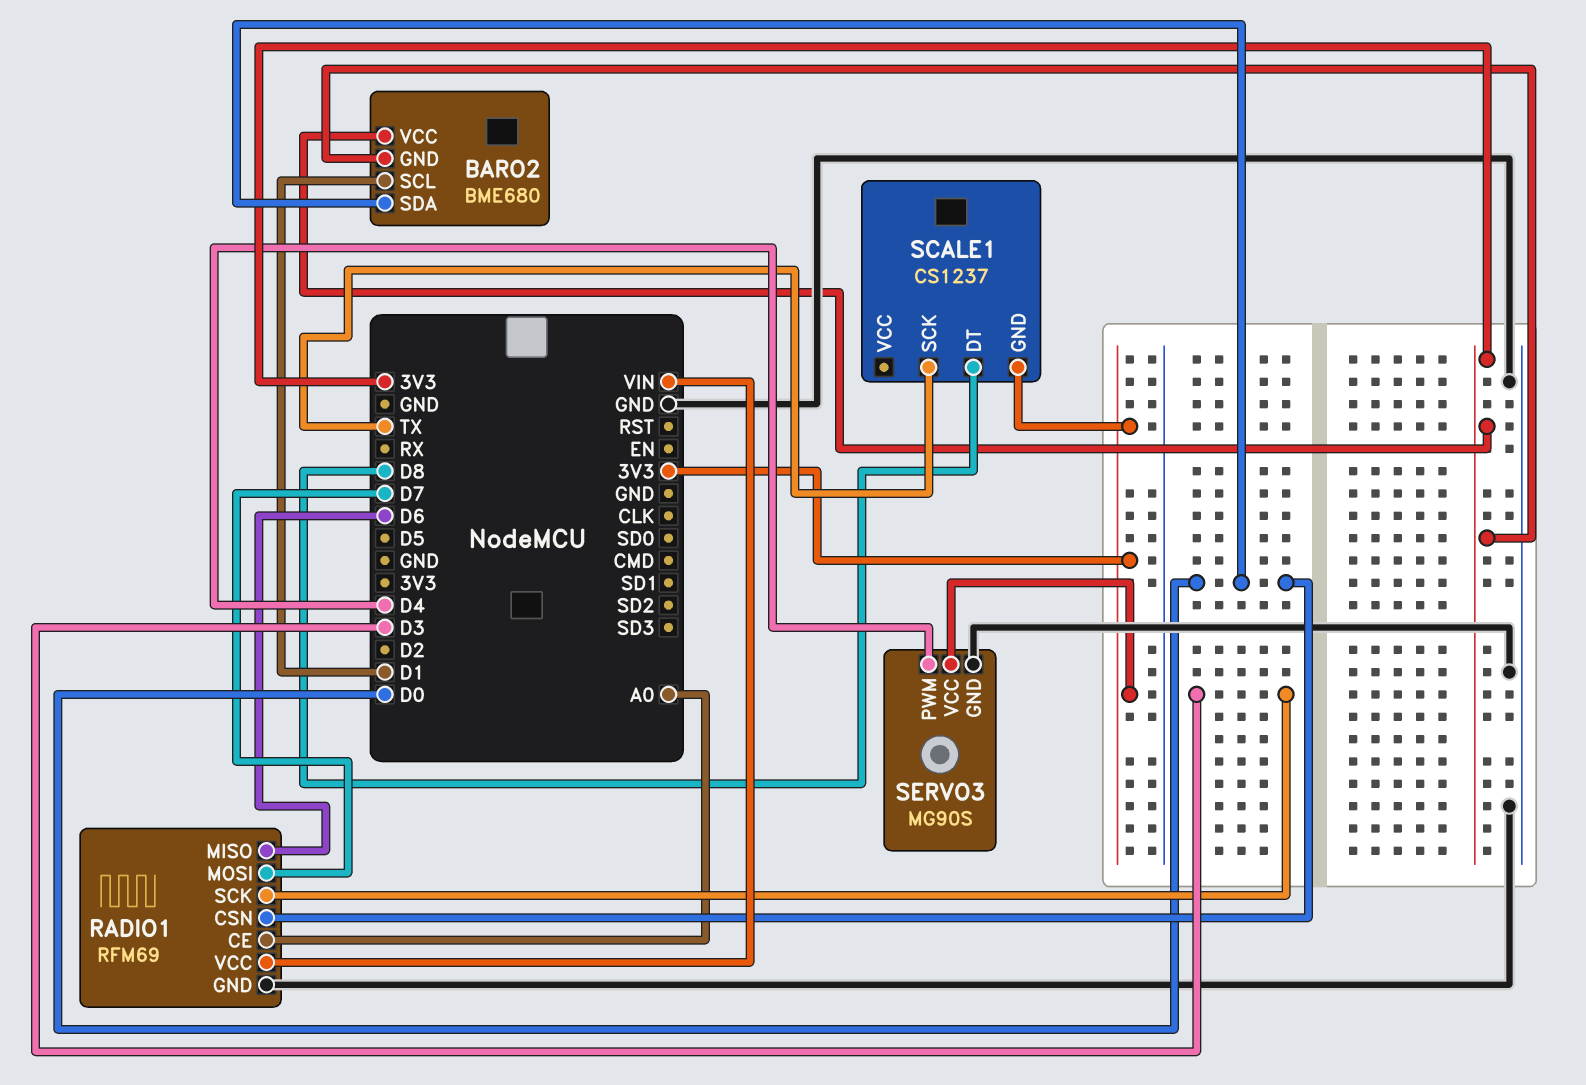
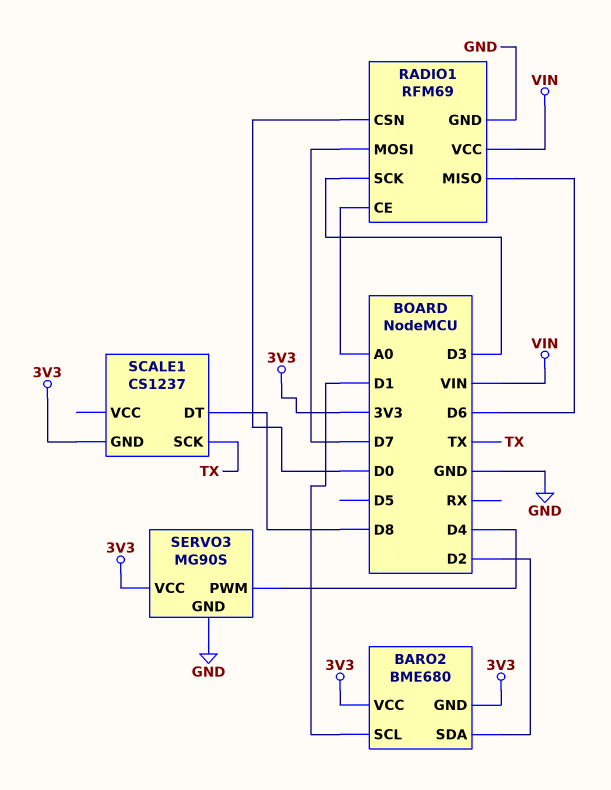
BARO2 pin SDA: D0 -> D2

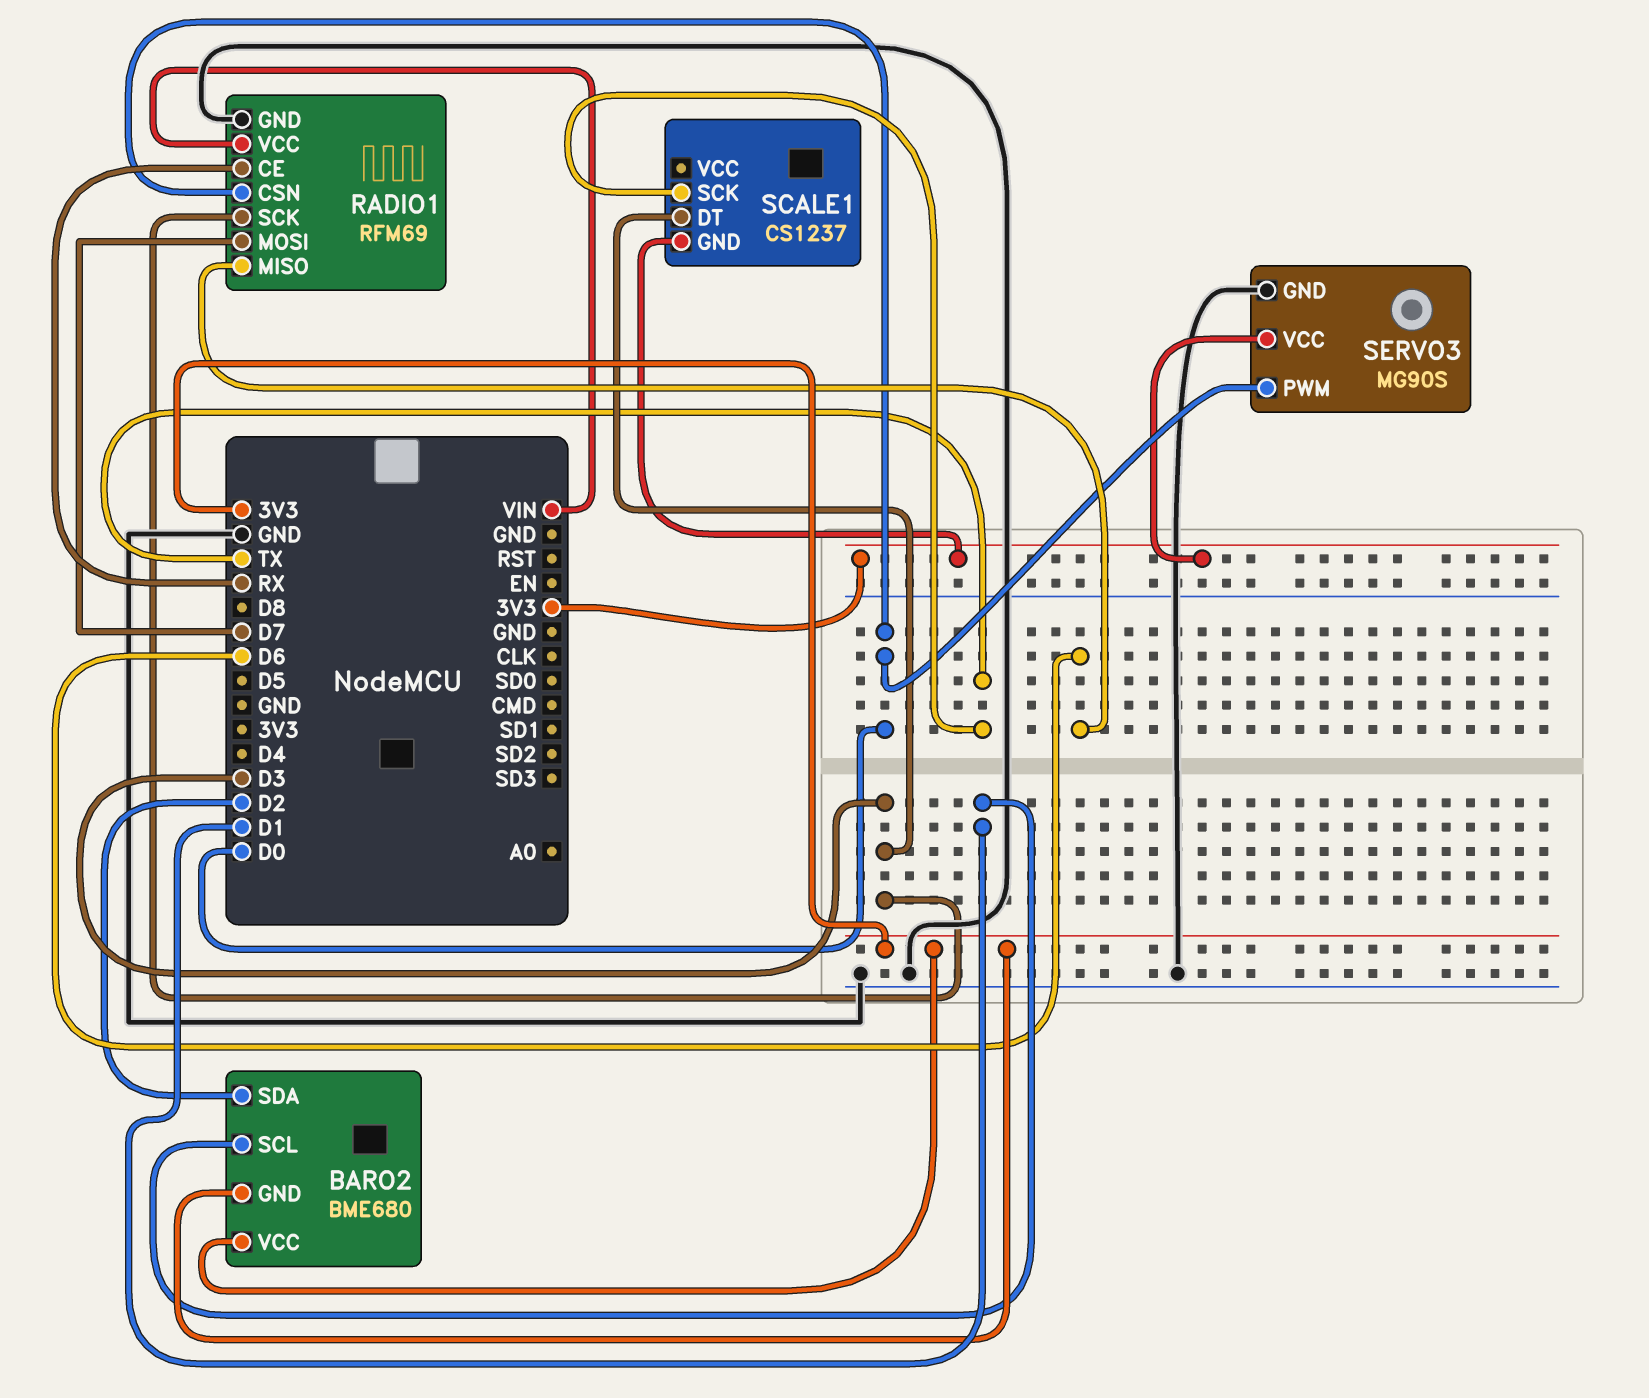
RADIO1 pin CE: A0 -> RX
SCALE1 pin DT: D8 -> D3
SERVO3 pin PWM: D4 -> D0

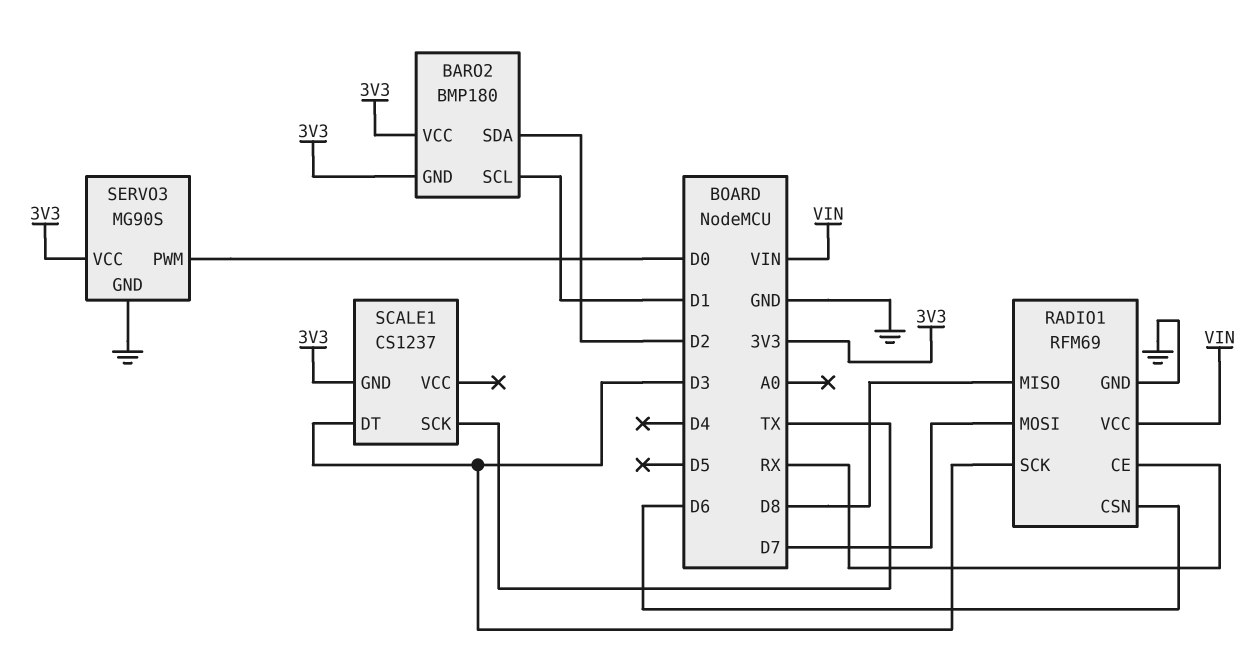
BARO2: BME680 -> BMP180
RADIO1 pin CSN: D0 -> D6
RADIO1 pin MISO: D6 -> D8

